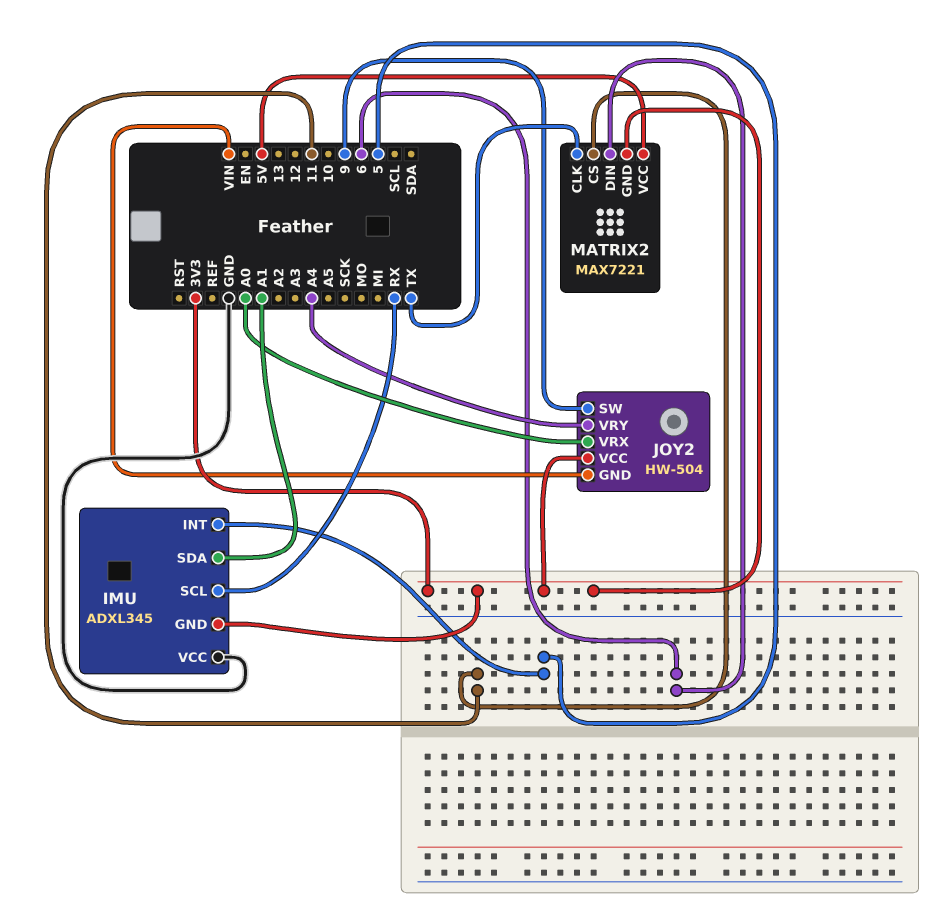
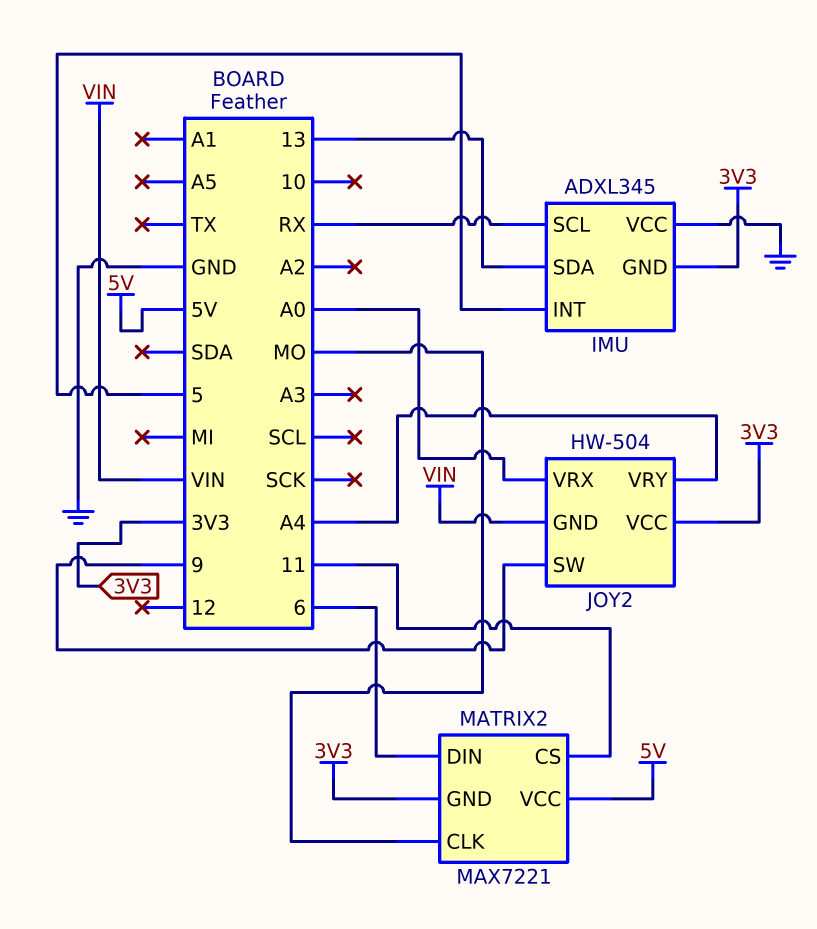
IMU pin SDA: A1 -> 13
MATRIX2 pin CLK: TX -> MO

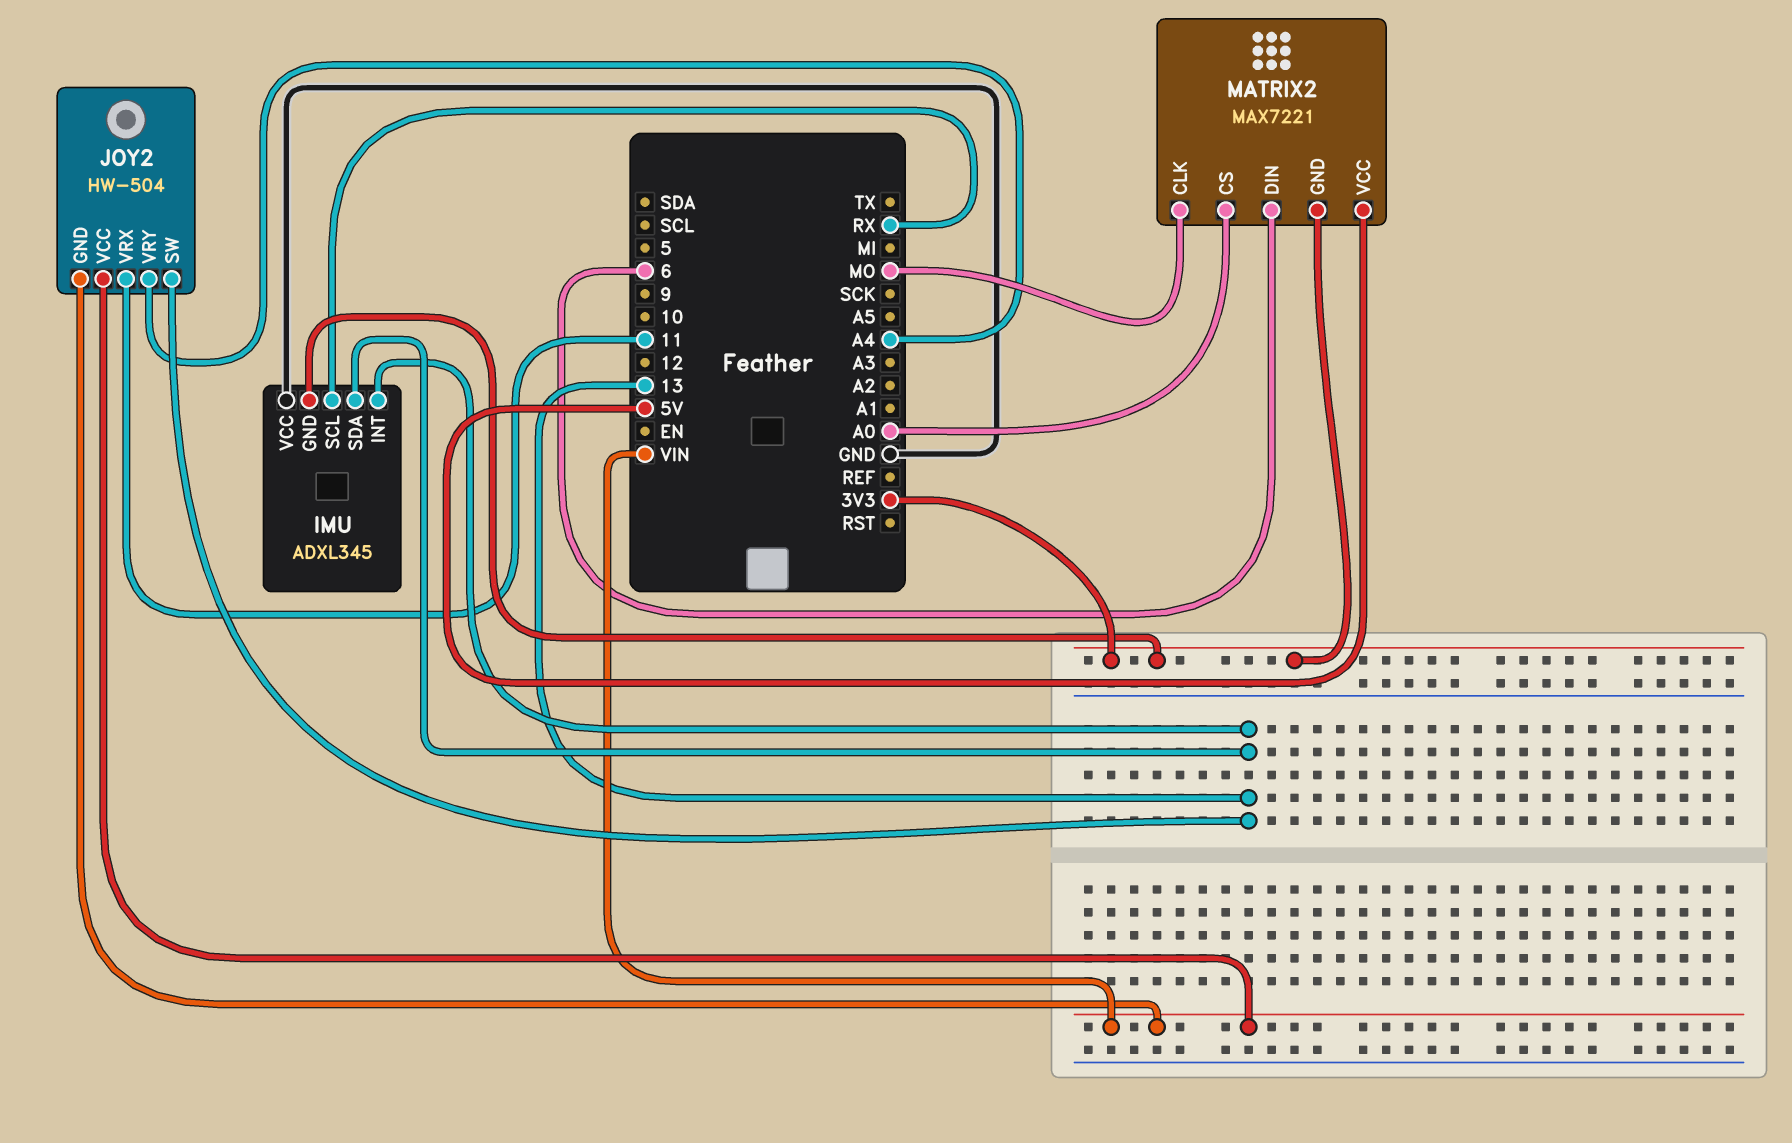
IMU pin INT: 5 -> 13
JOY2 pin SW: 9 -> 13
JOY2 pin VCC: 3V3 -> VIN
JOY2 pin VRX: A0 -> 11
MATRIX2 pin CS: 11 -> A0

